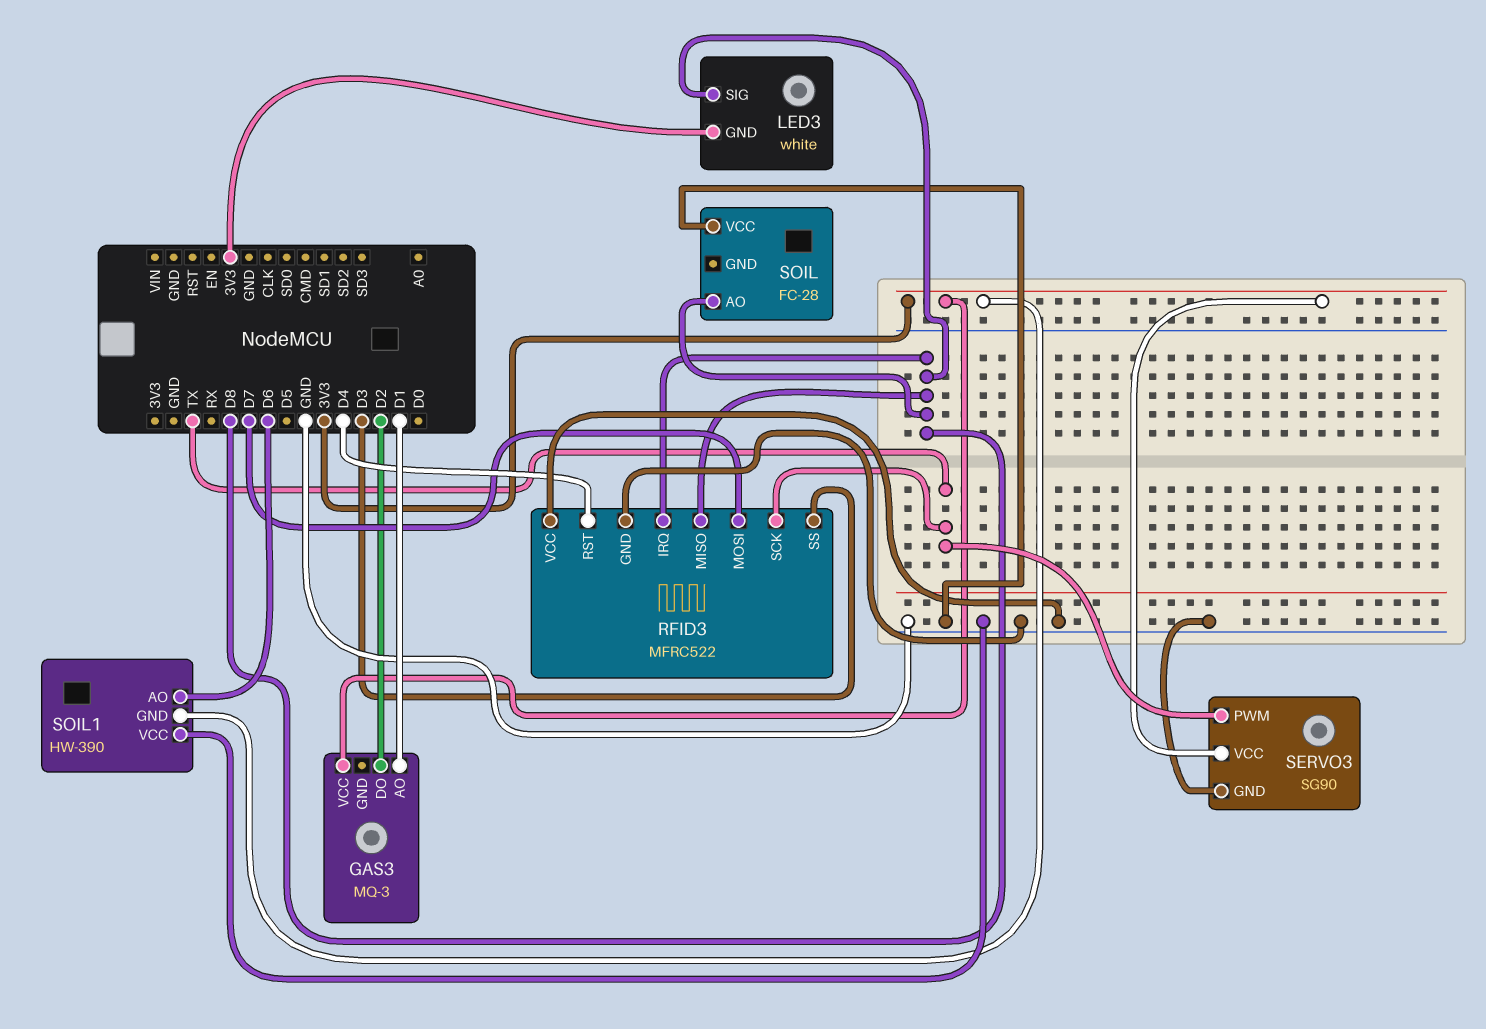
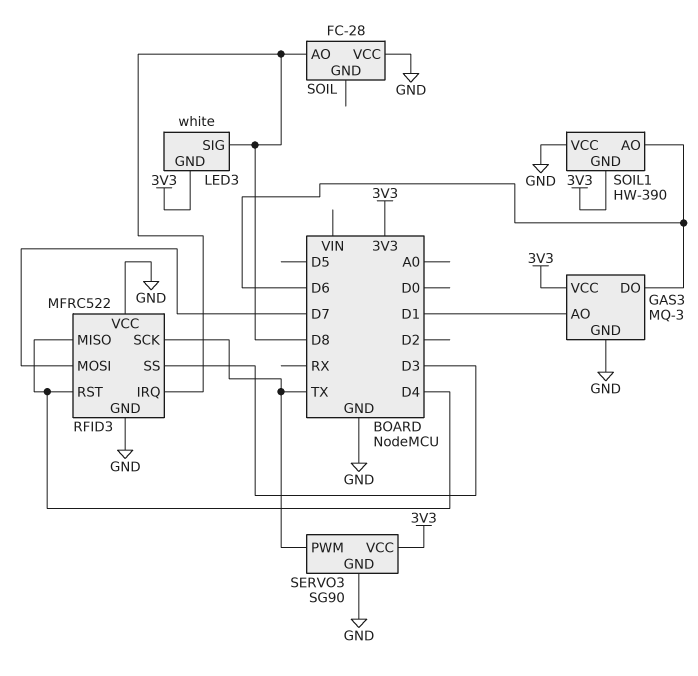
GAS3 pin DO: D2 -> D6
GAS3 pin GND: none -> GND
RFID3 pin MISO: D8 -> D4

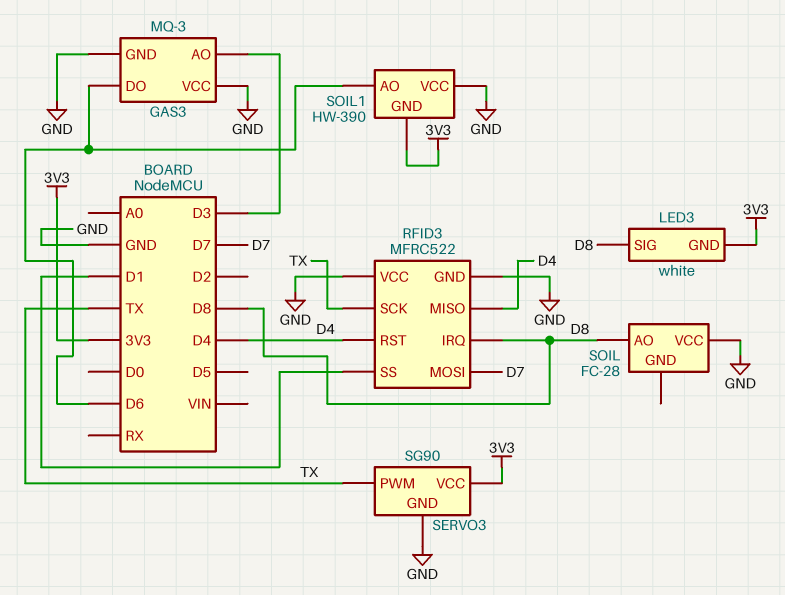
GAS3 pin AO: D1 -> D3
GAS3 pin VCC: 3V3 -> GND
RFID3 pin SS: D3 -> D1

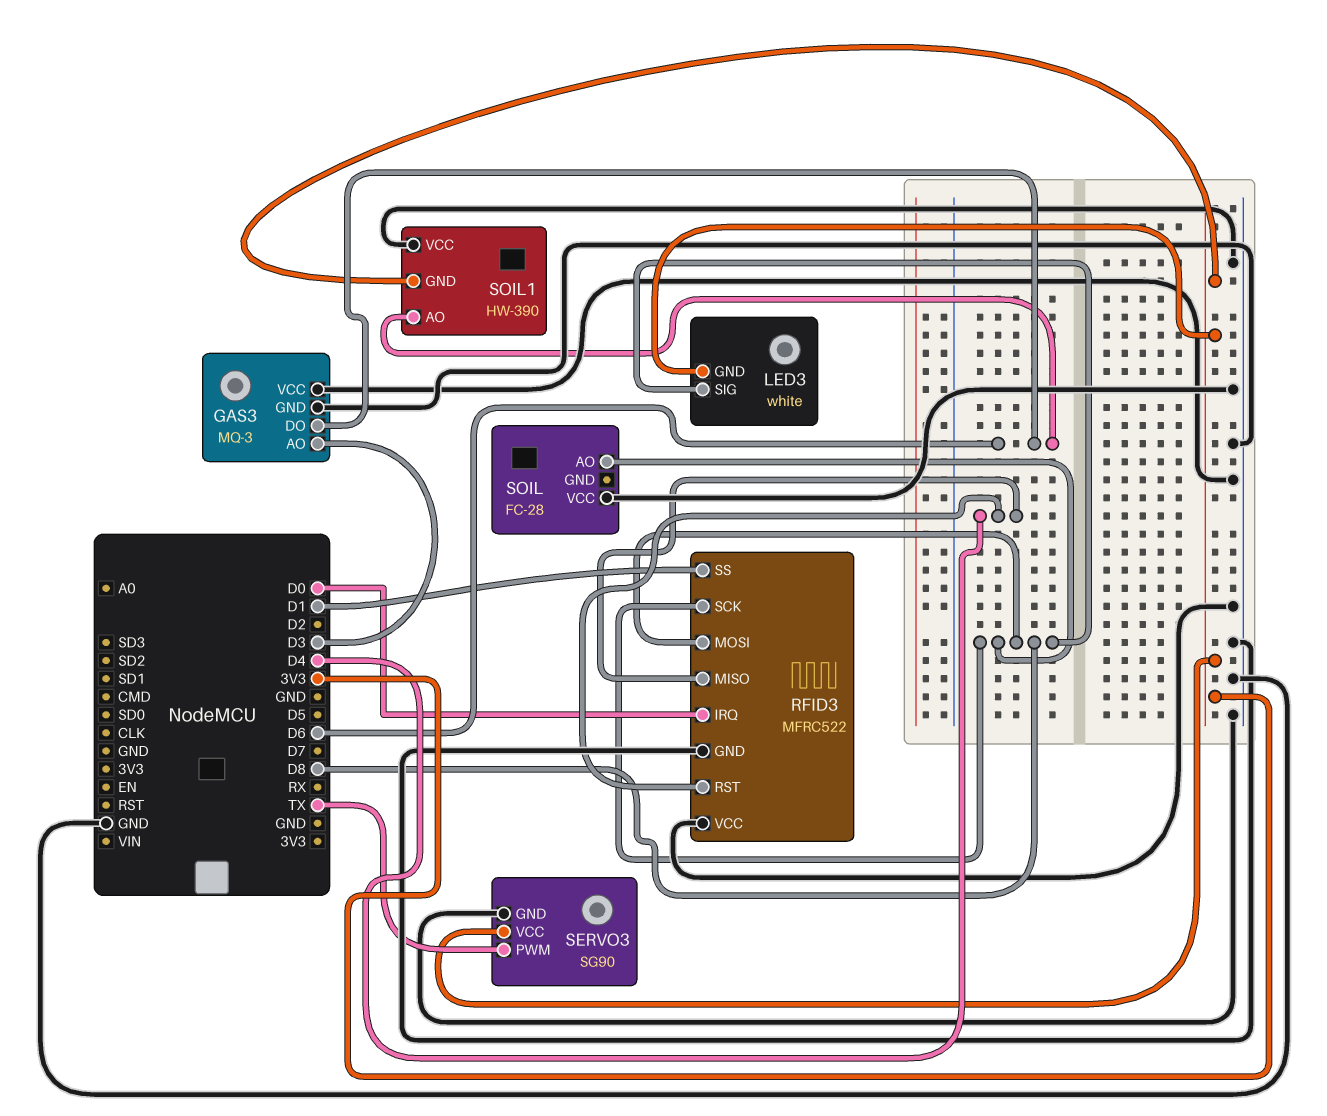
RFID3 pin IRQ: D8 -> D0
RFID3 pin MOSI: D7 -> D8
RFID3 pin SCK: TX -> D8

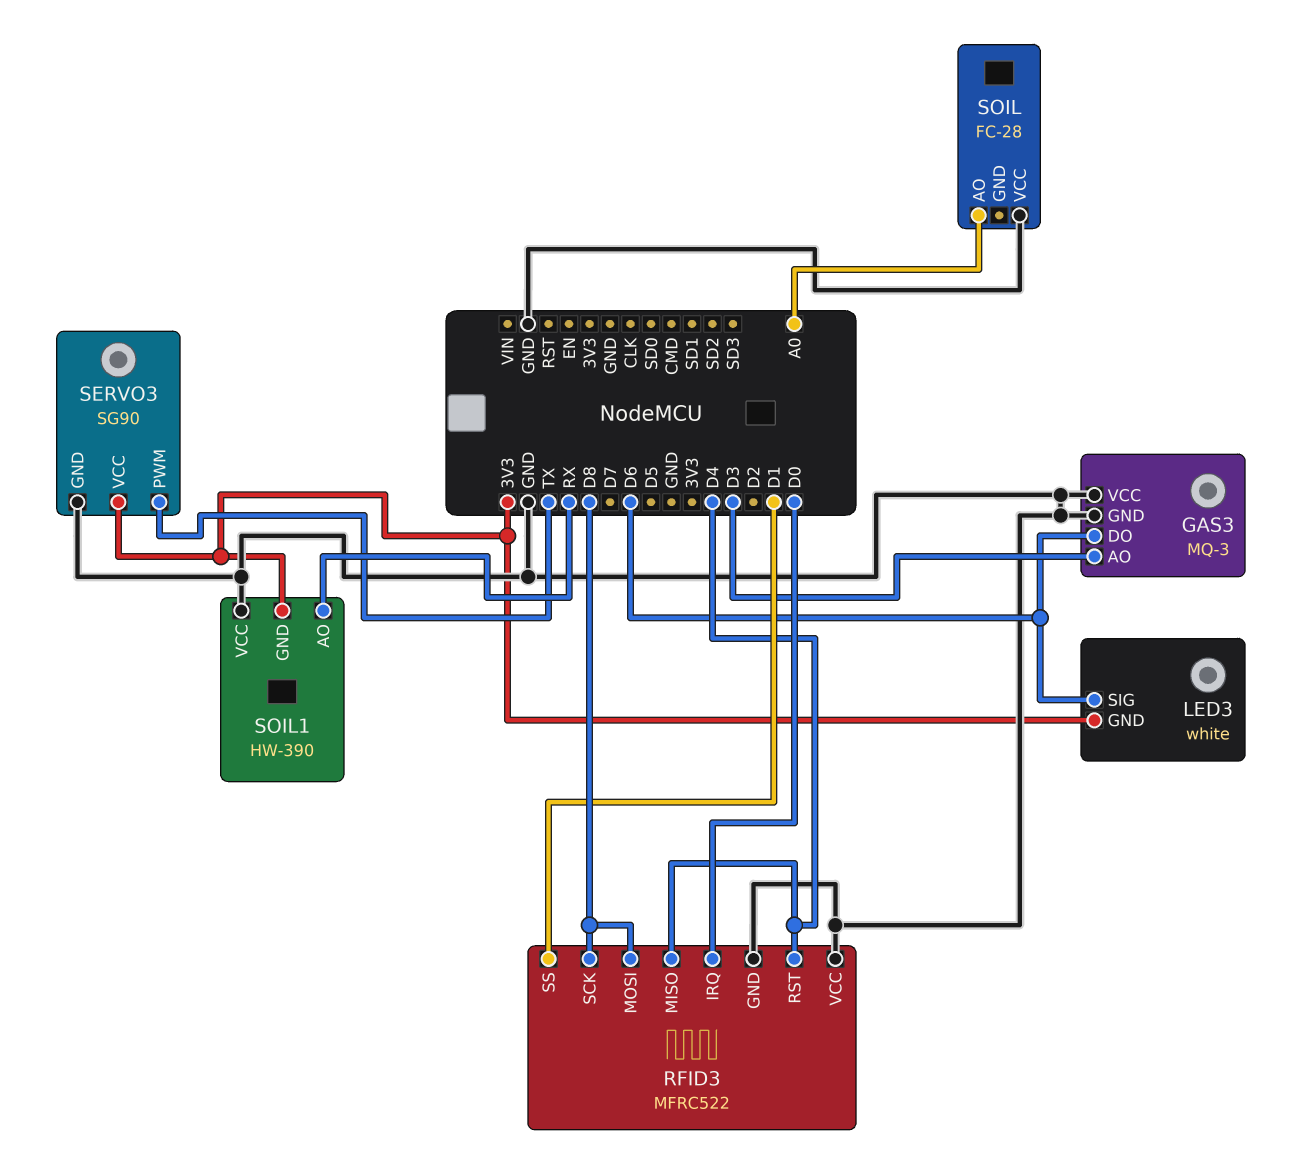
LED3 pin SIG: D8 -> D6
SOIL pin AO: D8 -> A0
SOIL1 pin AO: D6 -> RX

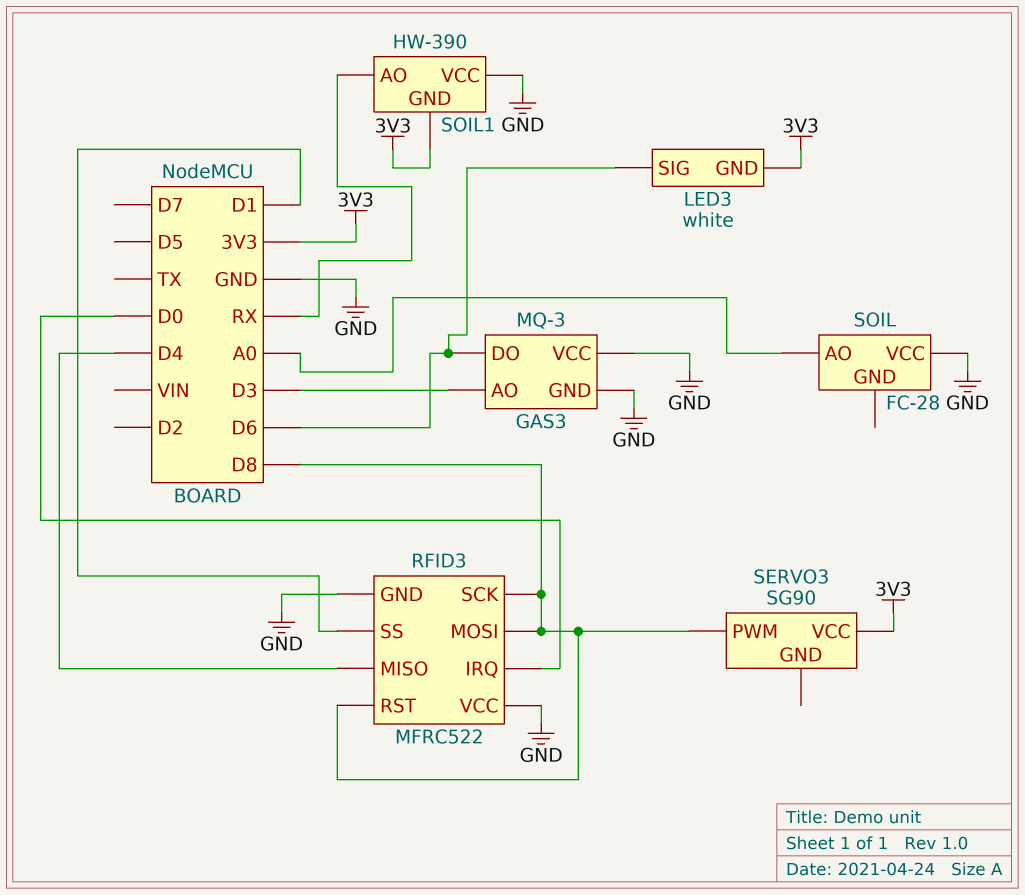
RFID3 pin RST: D4 -> D8
SERVO3 pin GND: GND -> none
SERVO3 pin PWM: TX -> D8

